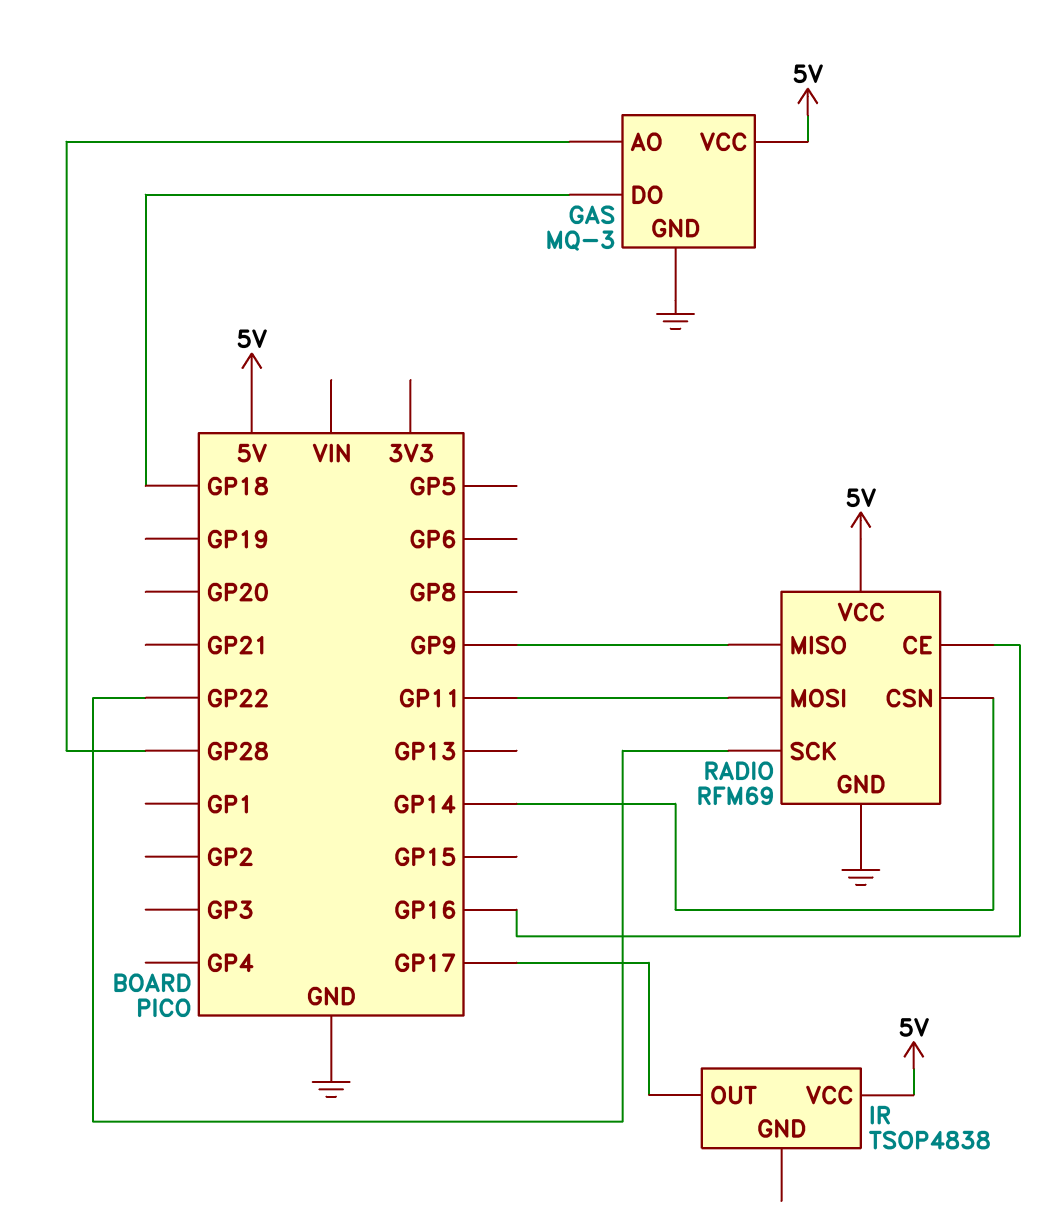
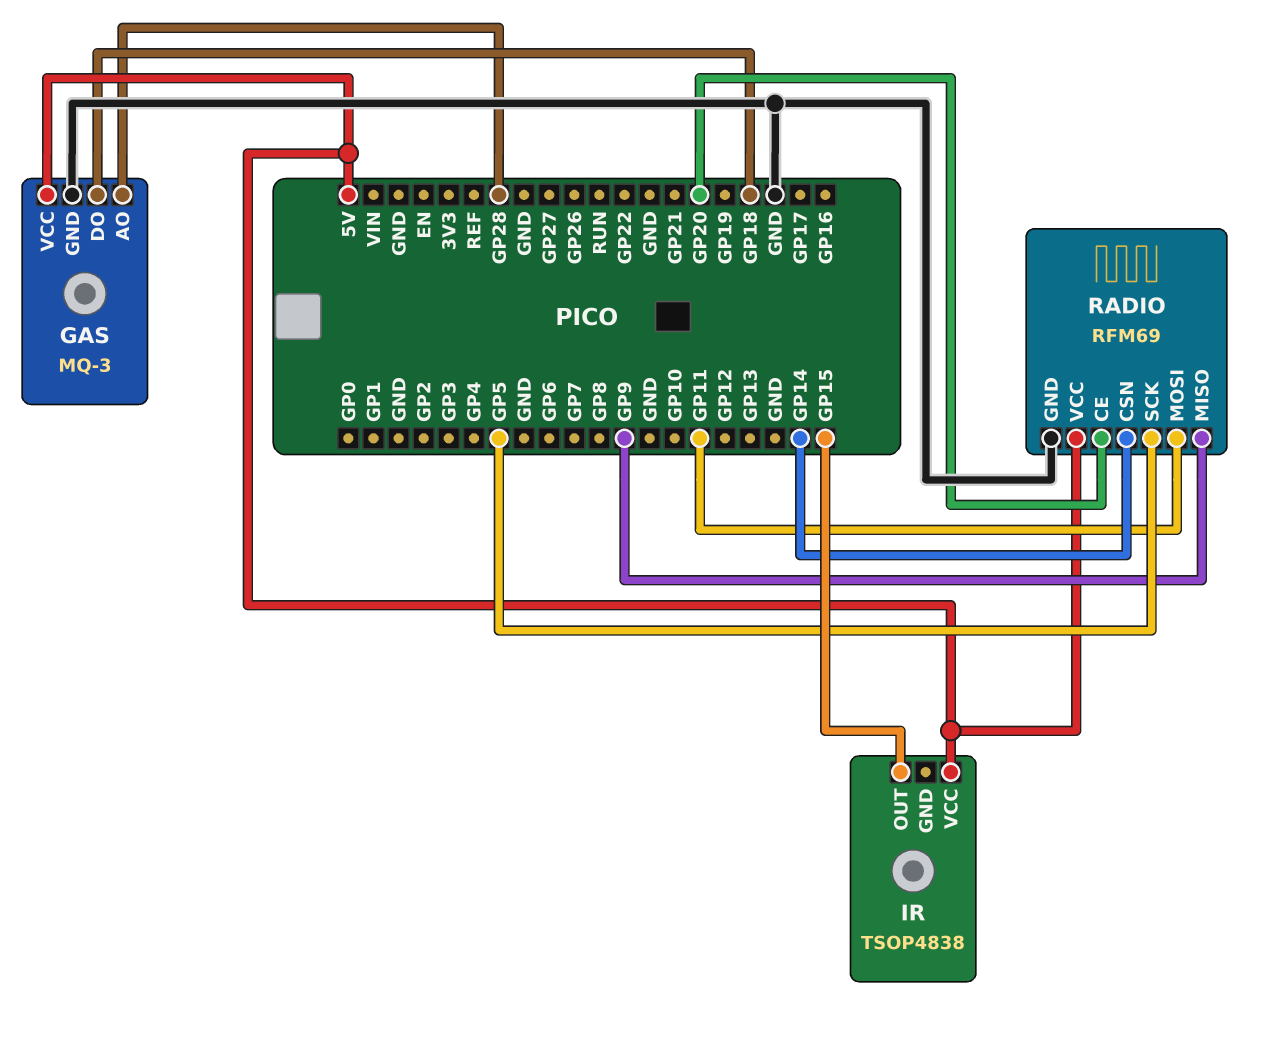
IR pin OUT: GP17 -> GP15
RADIO pin CE: GP16 -> GP20
RADIO pin SCK: GP22 -> GP5

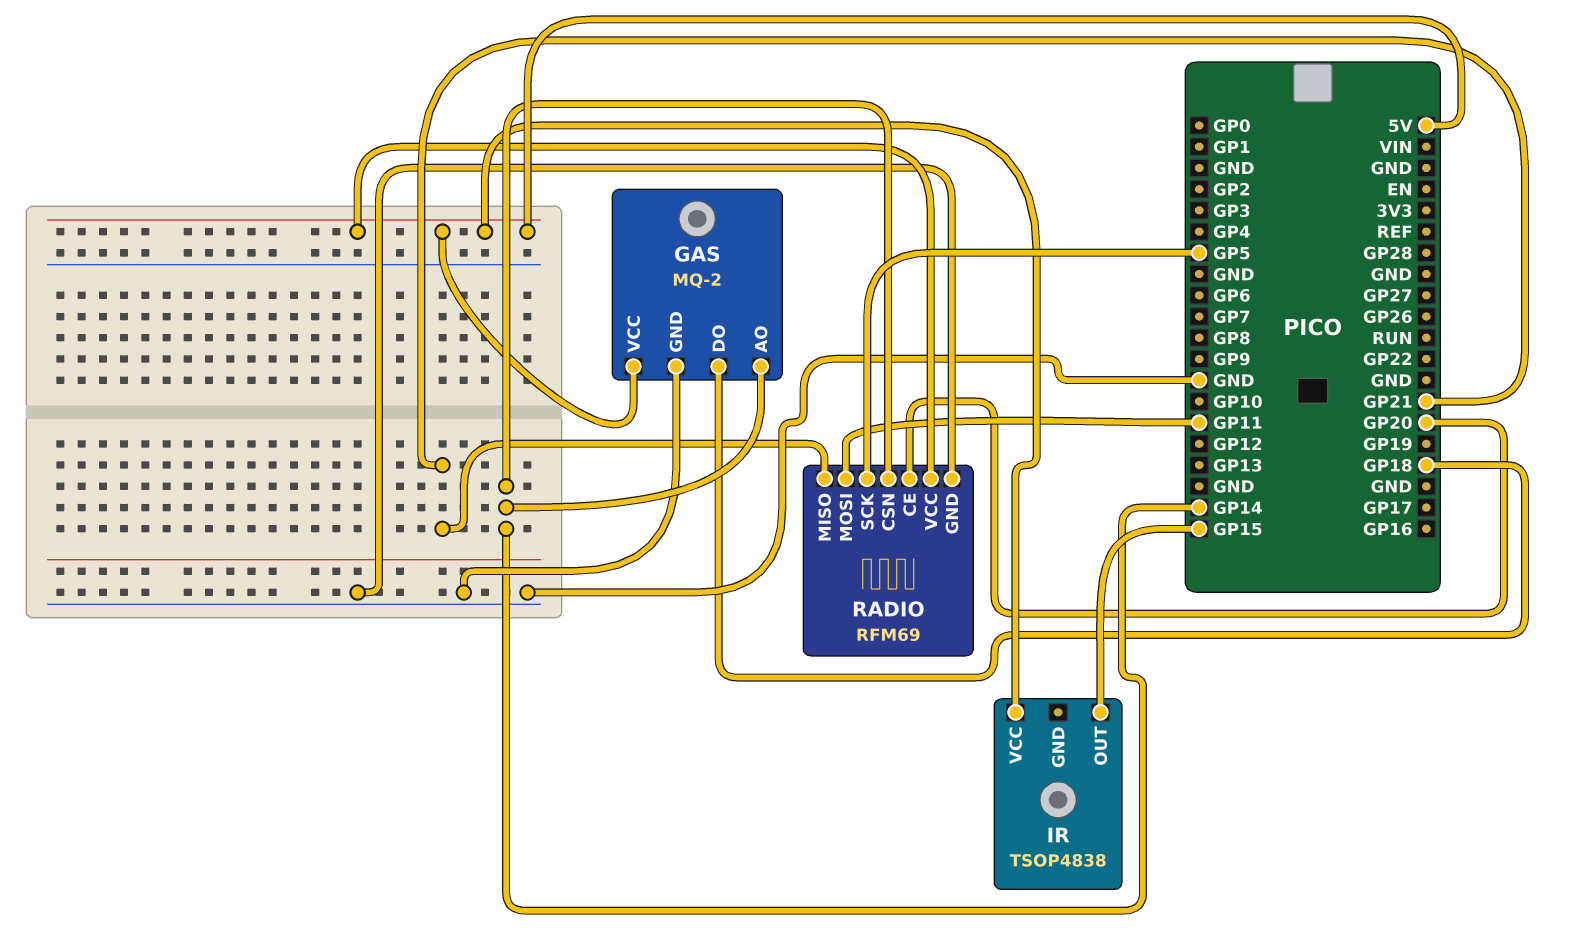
GAS: MQ-3 -> MQ-2
GAS pin AO: GP28 -> GP14
RADIO pin MISO: GP9 -> GP21

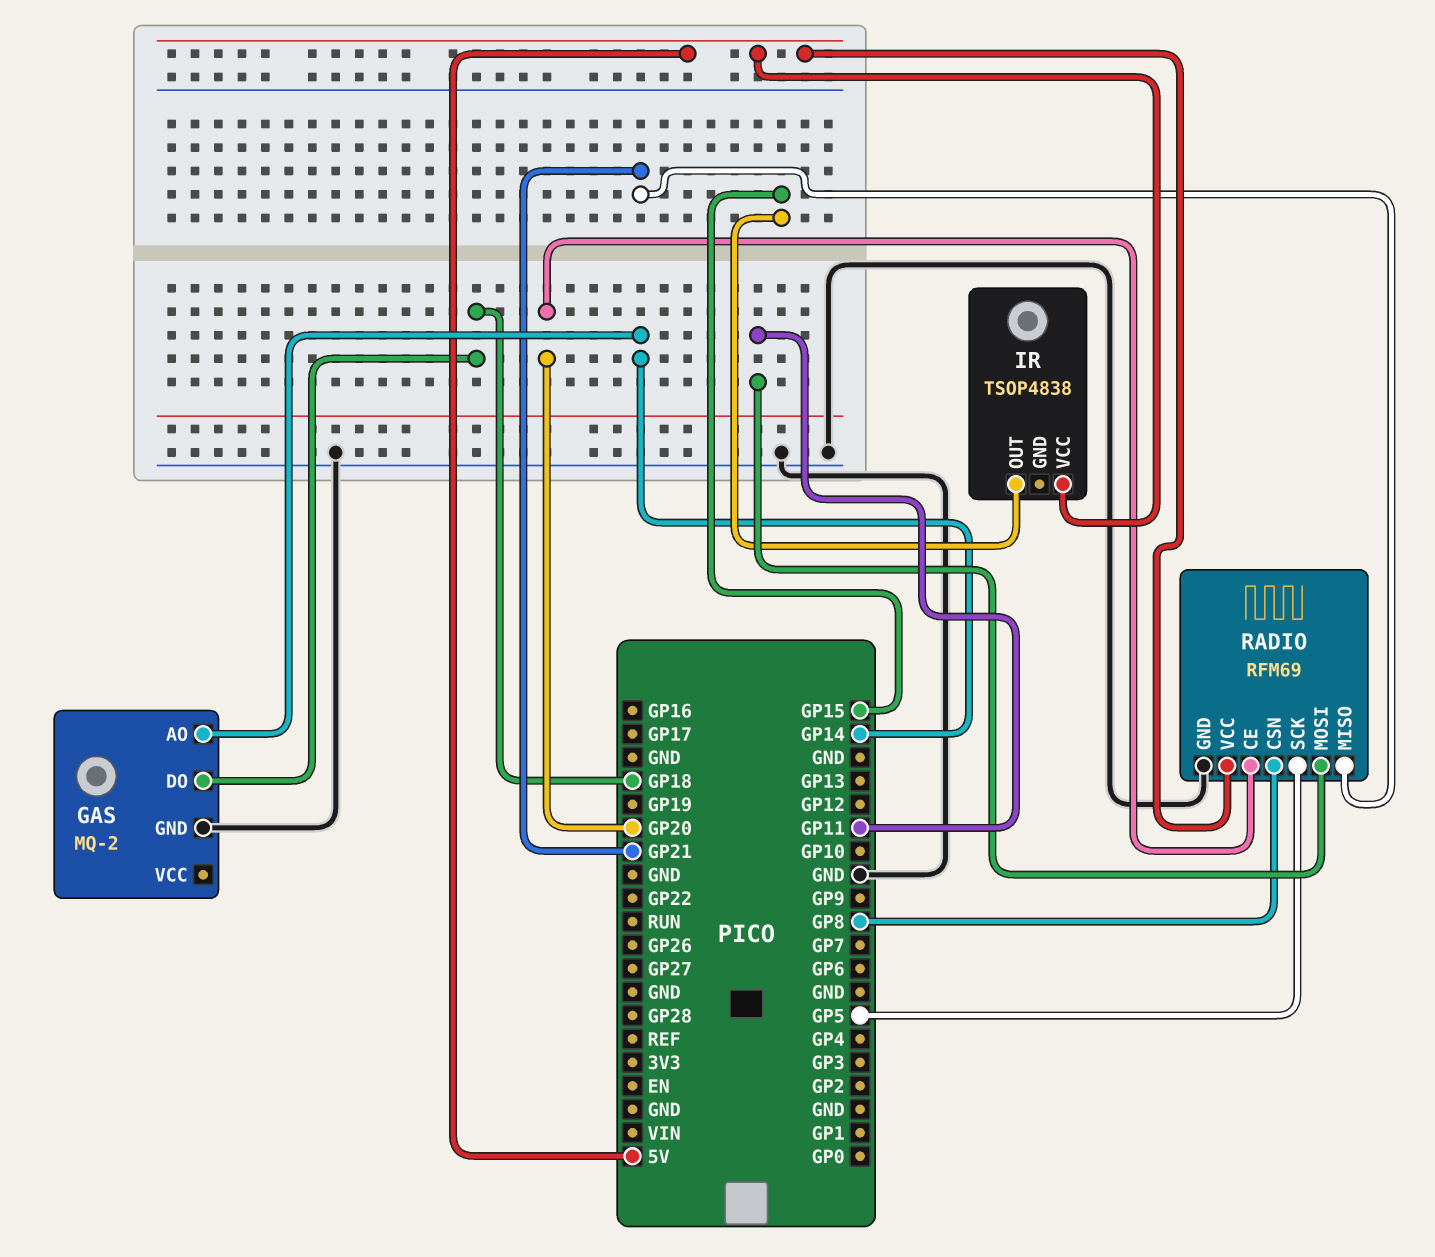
GAS pin VCC: 5V -> none
RADIO pin CSN: GP14 -> GP8

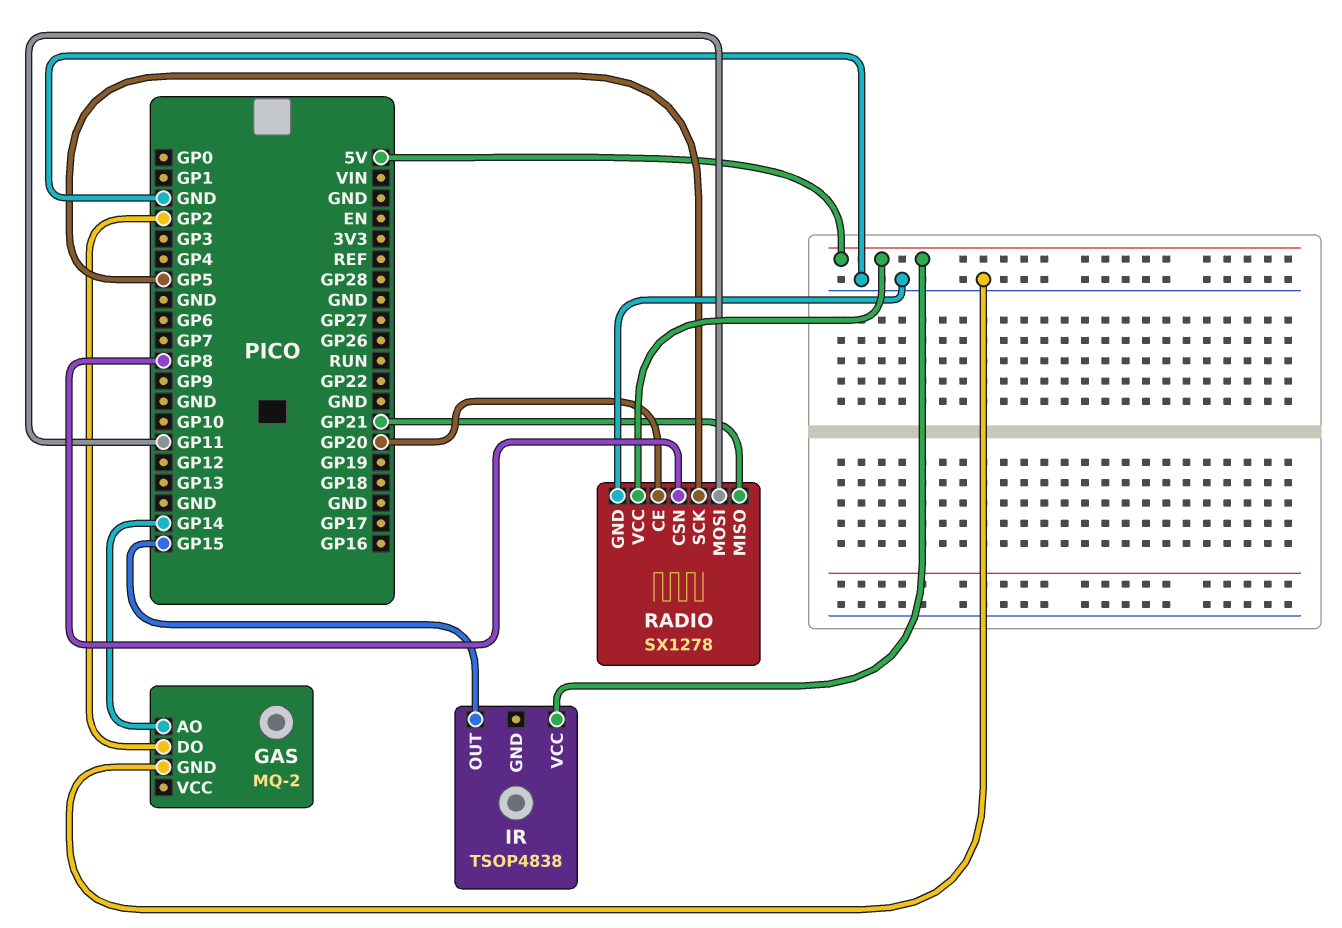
GAS pin DO: GP18 -> GP2
RADIO: RFM69 -> SX1278

